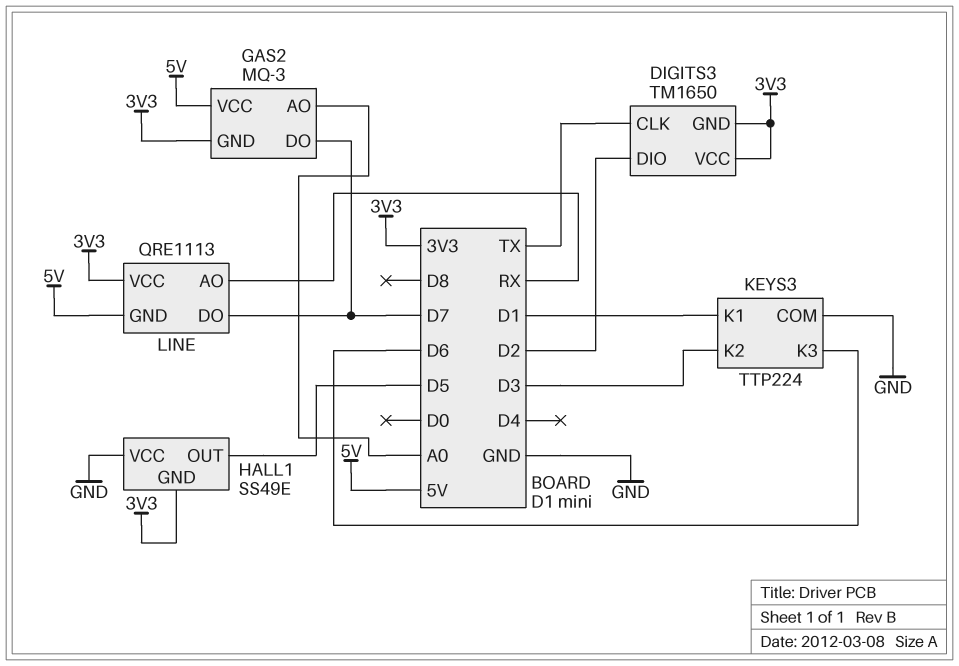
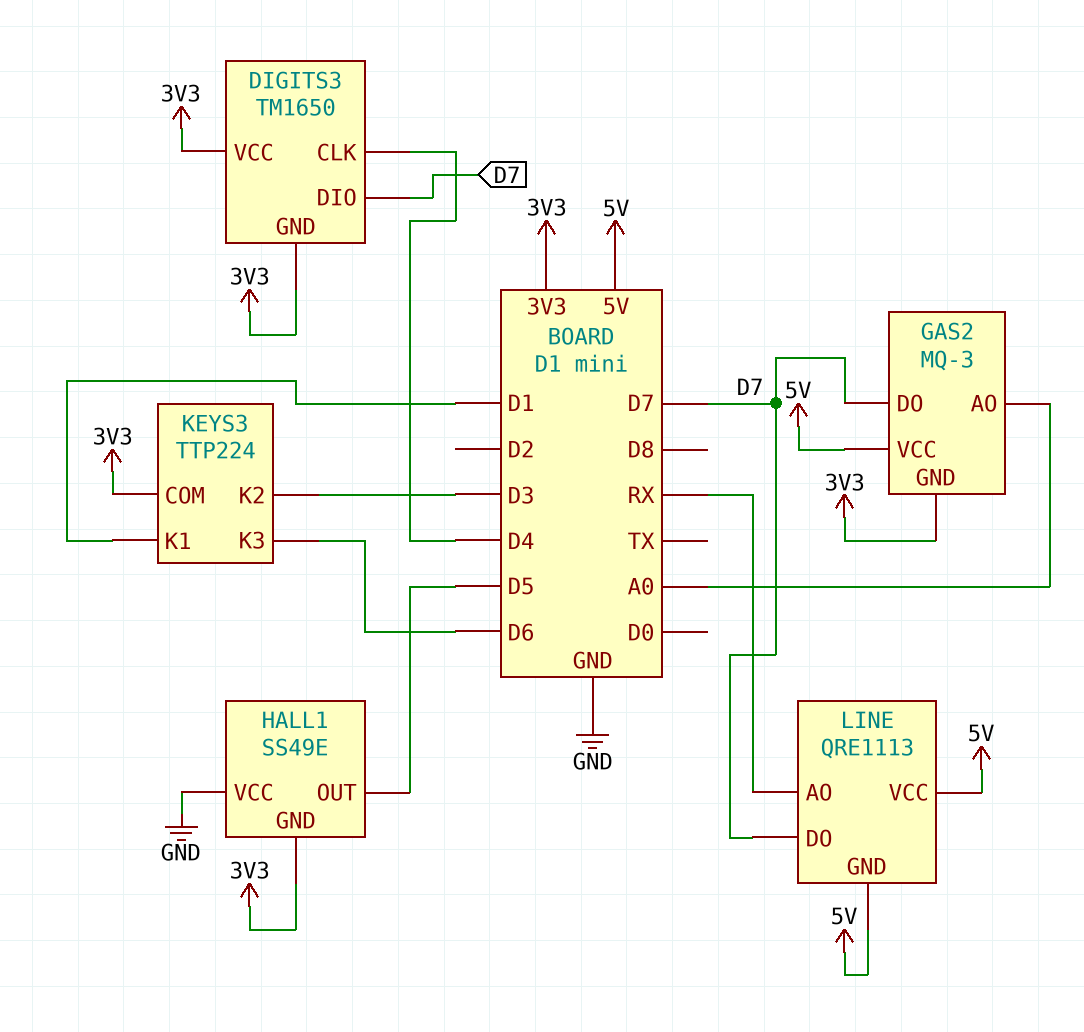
DIGITS3 pin CLK: TX -> D4
DIGITS3 pin DIO: D2 -> D7
KEYS3 pin COM: GND -> 3V3
LINE pin VCC: 3V3 -> 5V

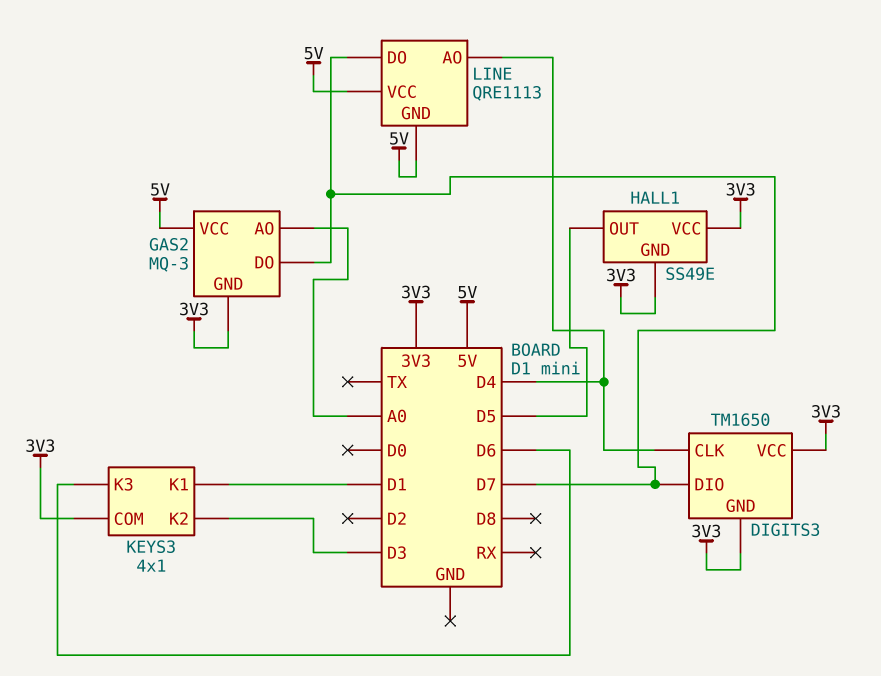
HALL1 pin VCC: GND -> 3V3
KEYS3: TTP224 -> 4x1
LINE pin AO: RX -> D4

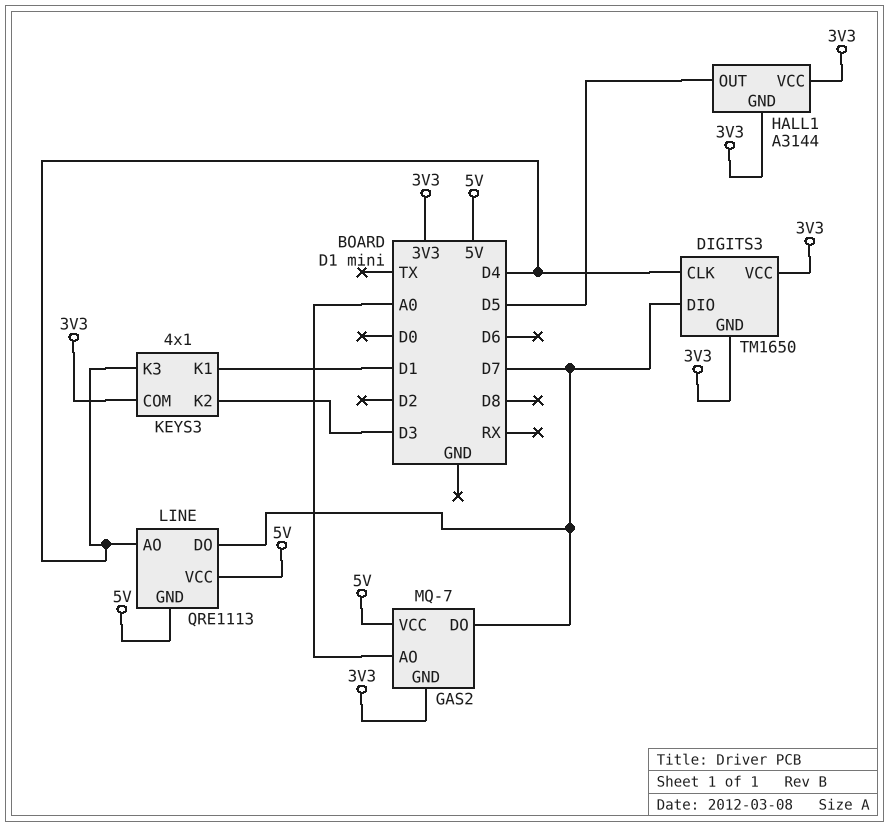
GAS2: MQ-3 -> MQ-7
HALL1: SS49E -> A3144
KEYS3 pin K3: D6 -> D4

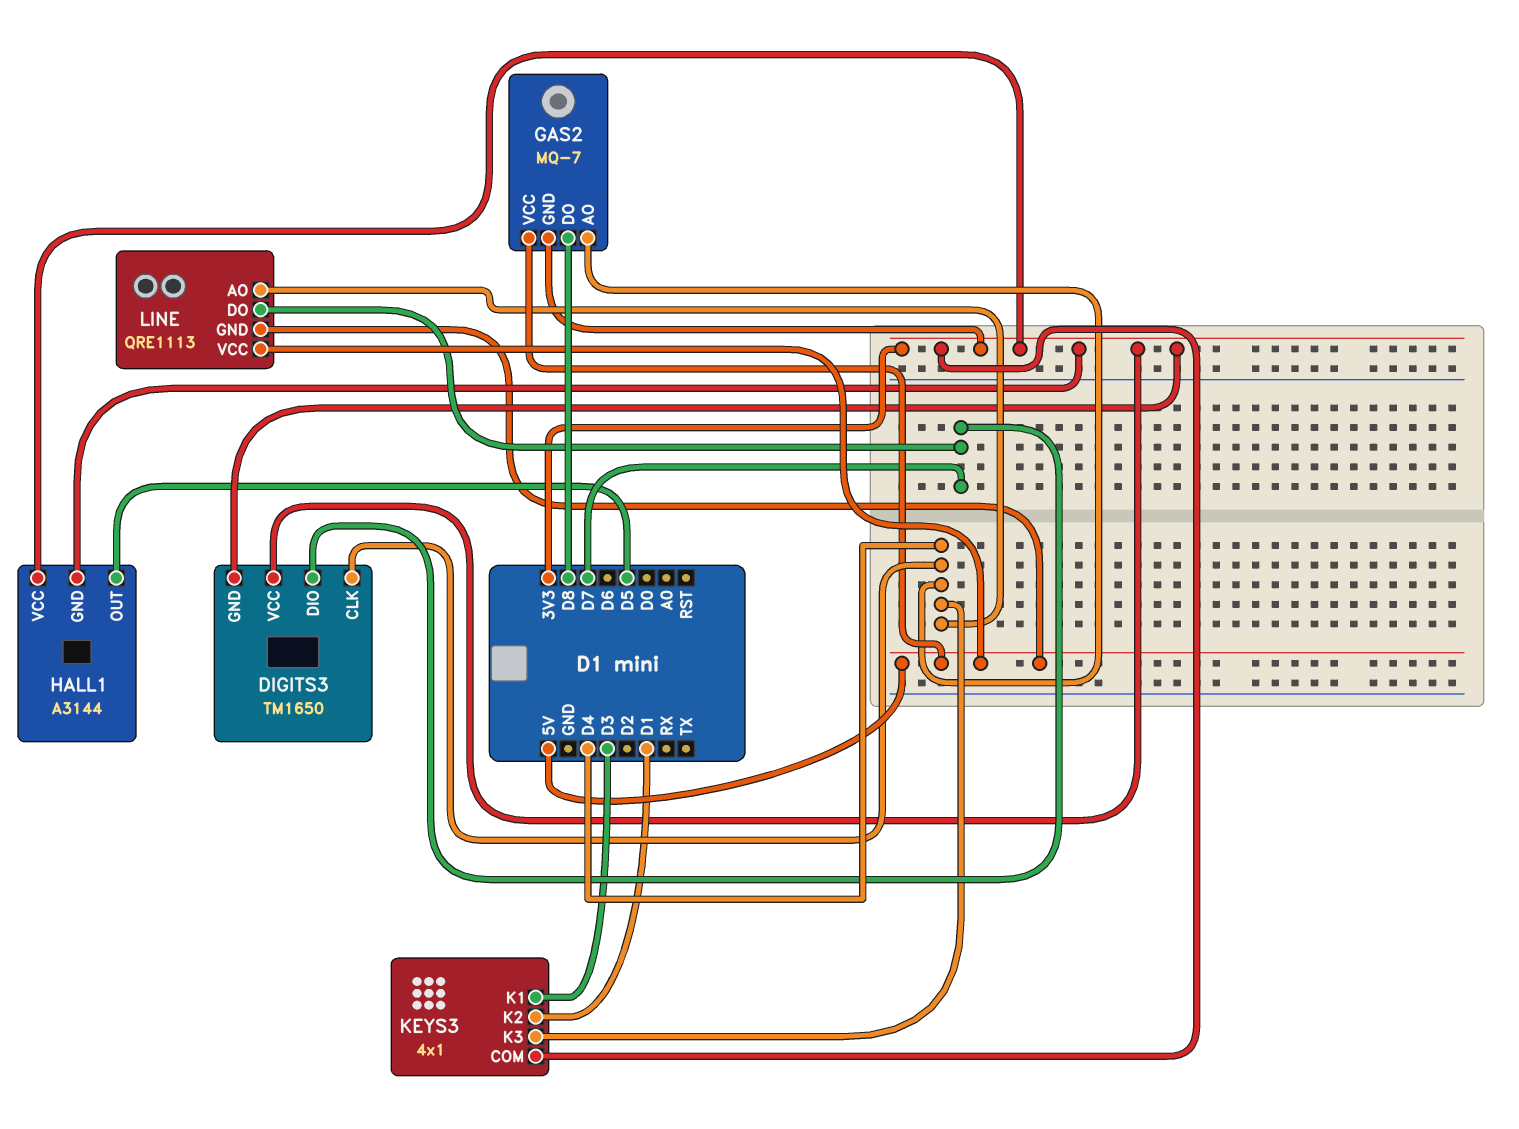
GAS2 pin AO: A0 -> D4
GAS2 pin DO: D7 -> D8
KEYS3 pin K1: D1 -> D3
KEYS3 pin K2: D3 -> D1

